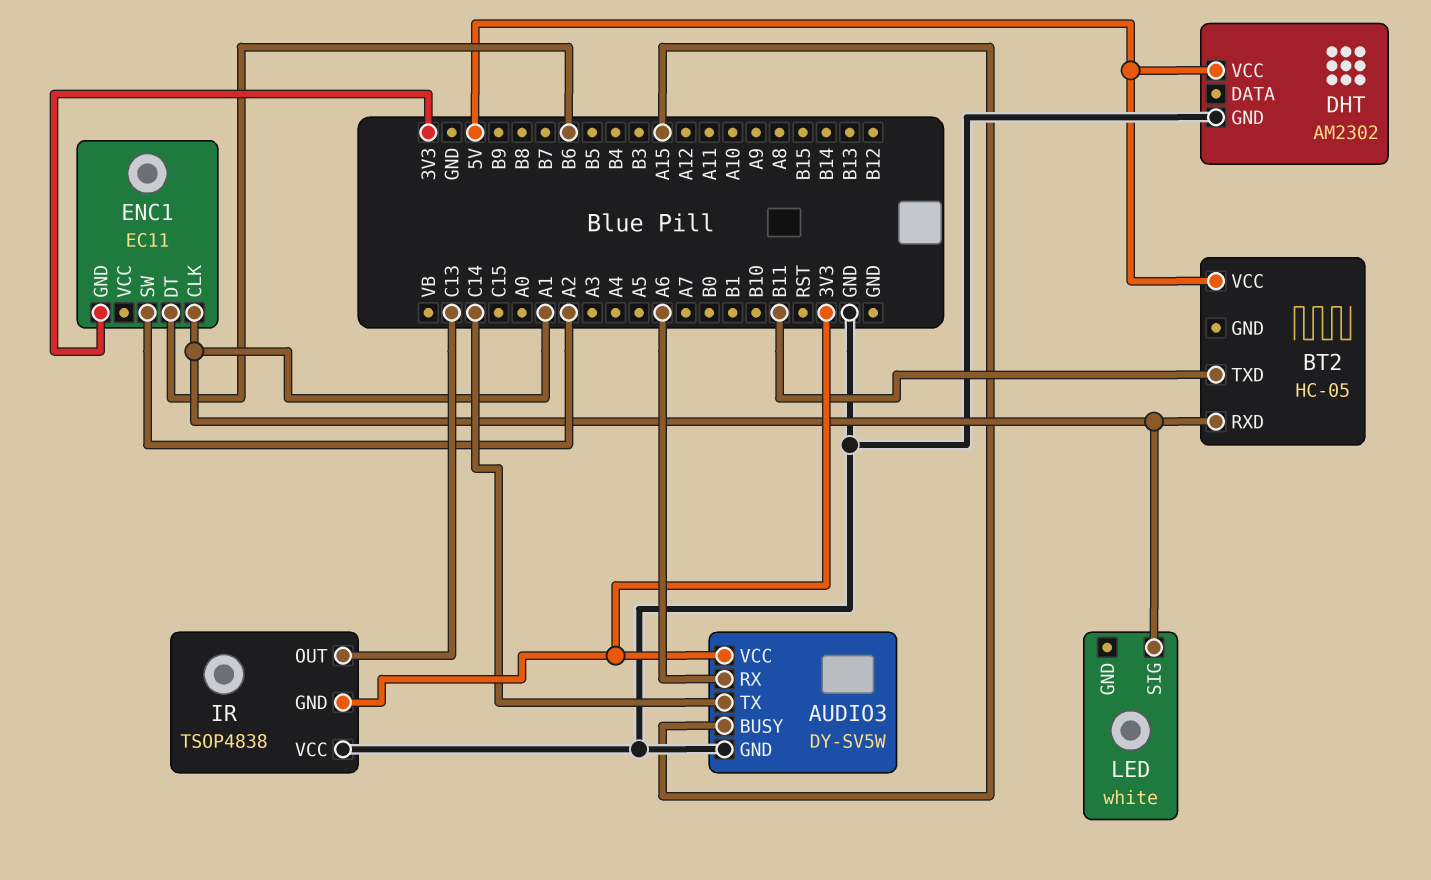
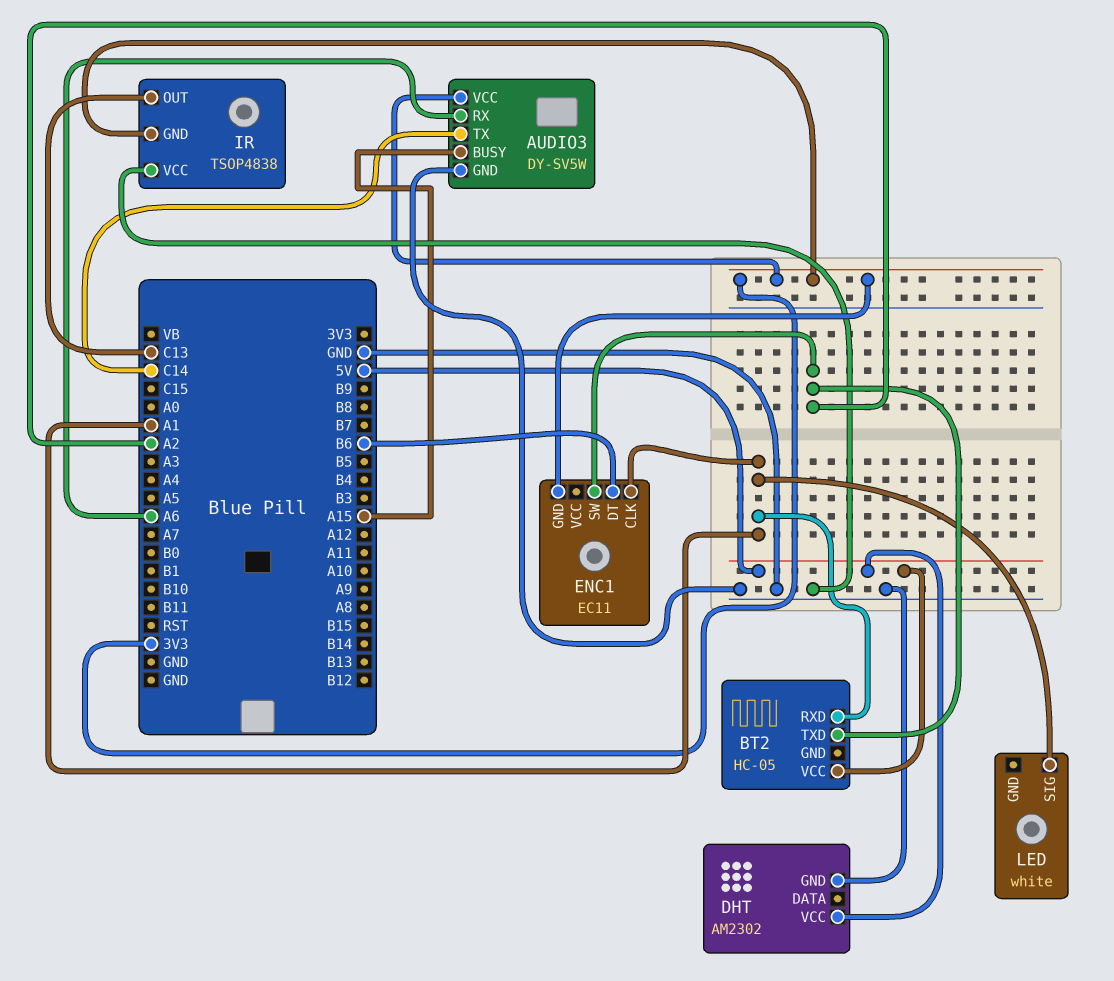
BT2 pin TXD: B11 -> A2

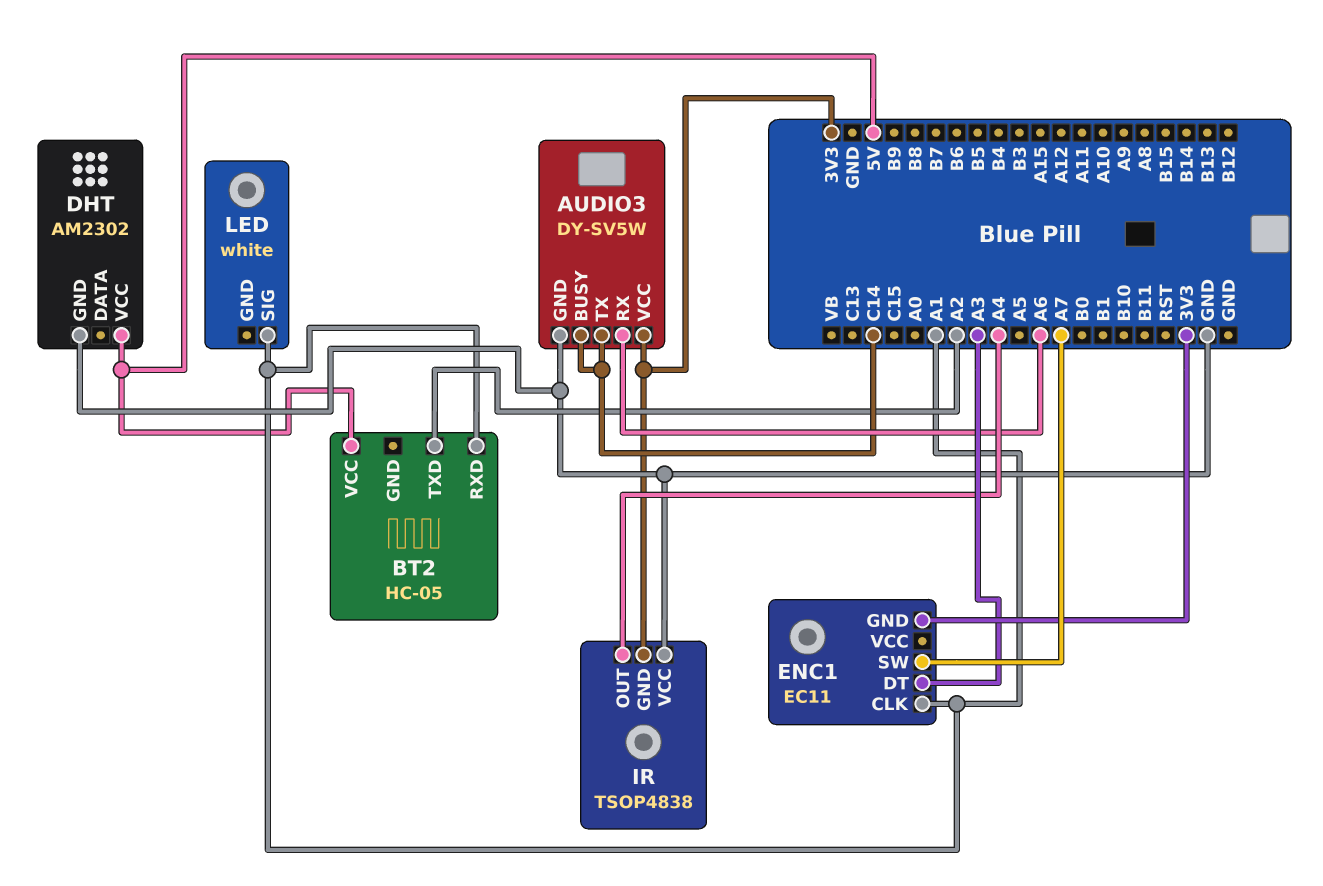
AUDIO3 pin BUSY: A15 -> C14
ENC1 pin DT: B6 -> A3
ENC1 pin SW: A2 -> A7
IR pin OUT: C13 -> A4

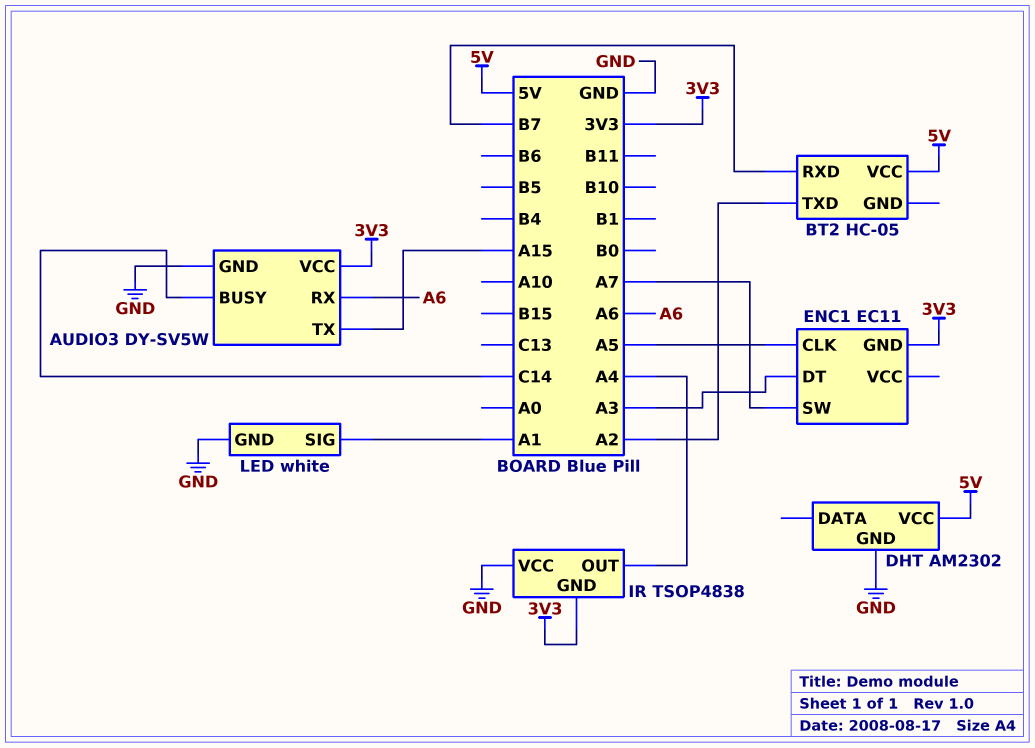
AUDIO3 pin TX: C14 -> A15
BT2 pin RXD: A1 -> B7
ENC1 pin CLK: A1 -> A5
LED pin GND: none -> GND

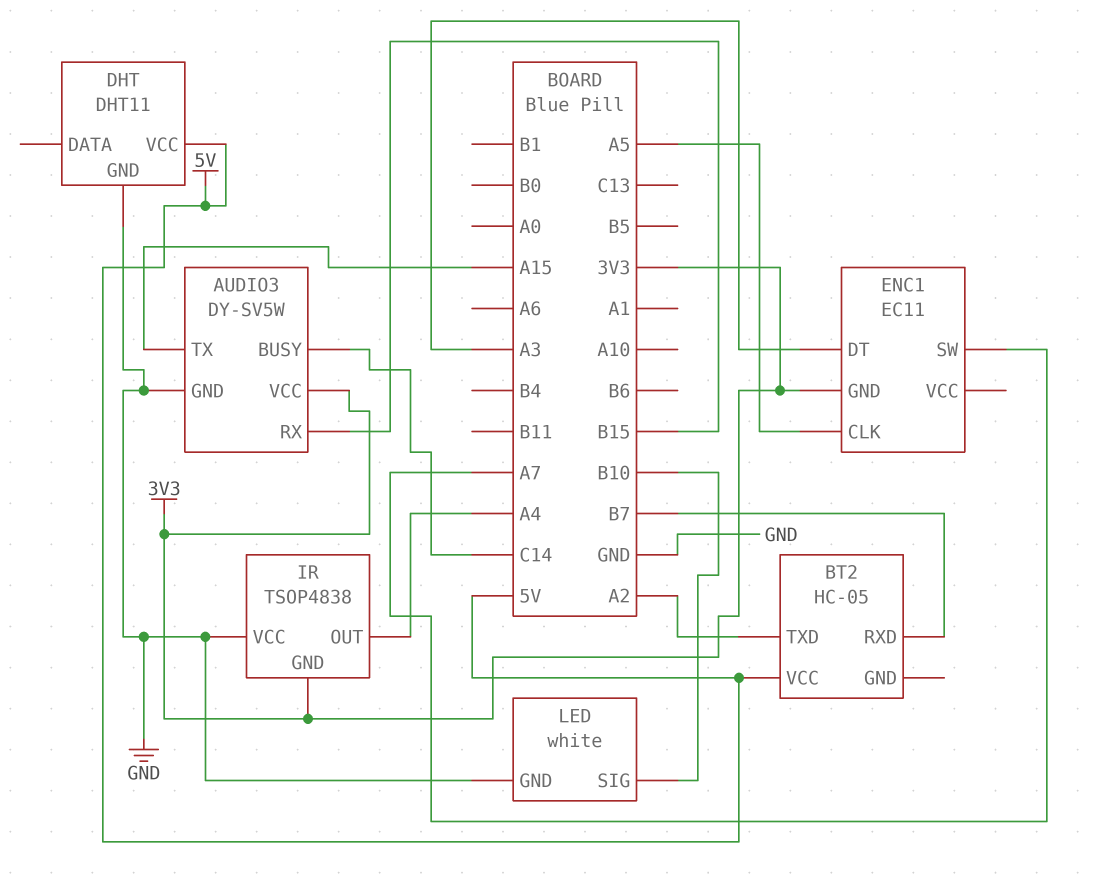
AUDIO3 pin RX: A6 -> B15
DHT: AM2302 -> DHT11
LED pin SIG: A1 -> B10

